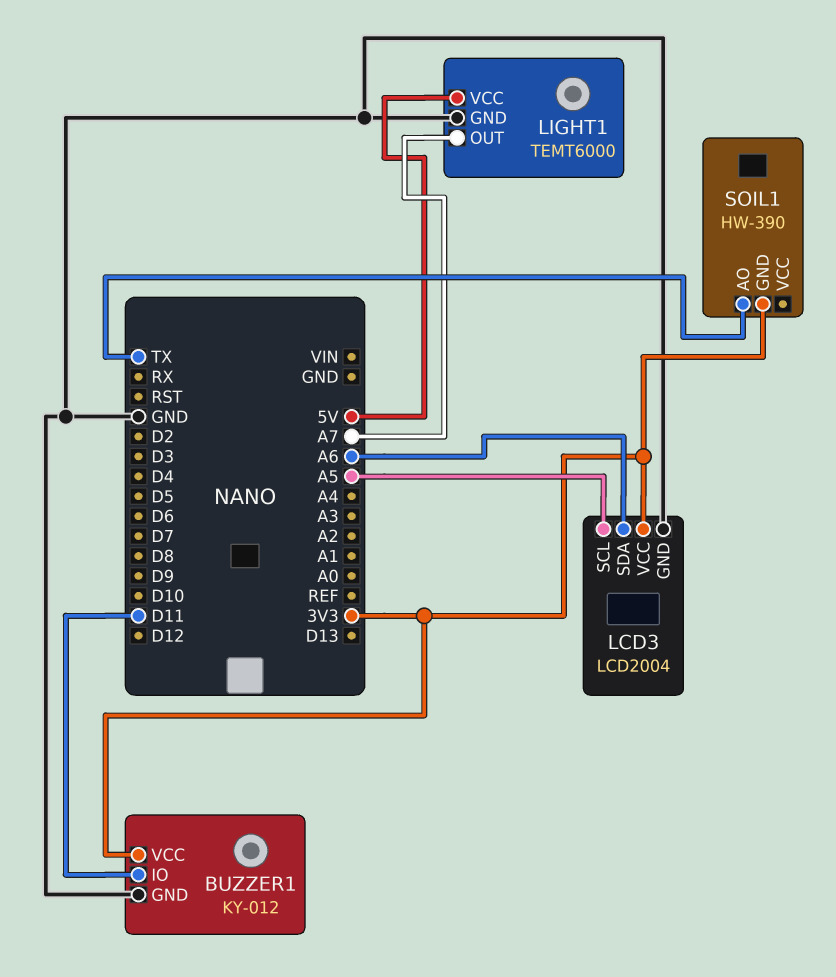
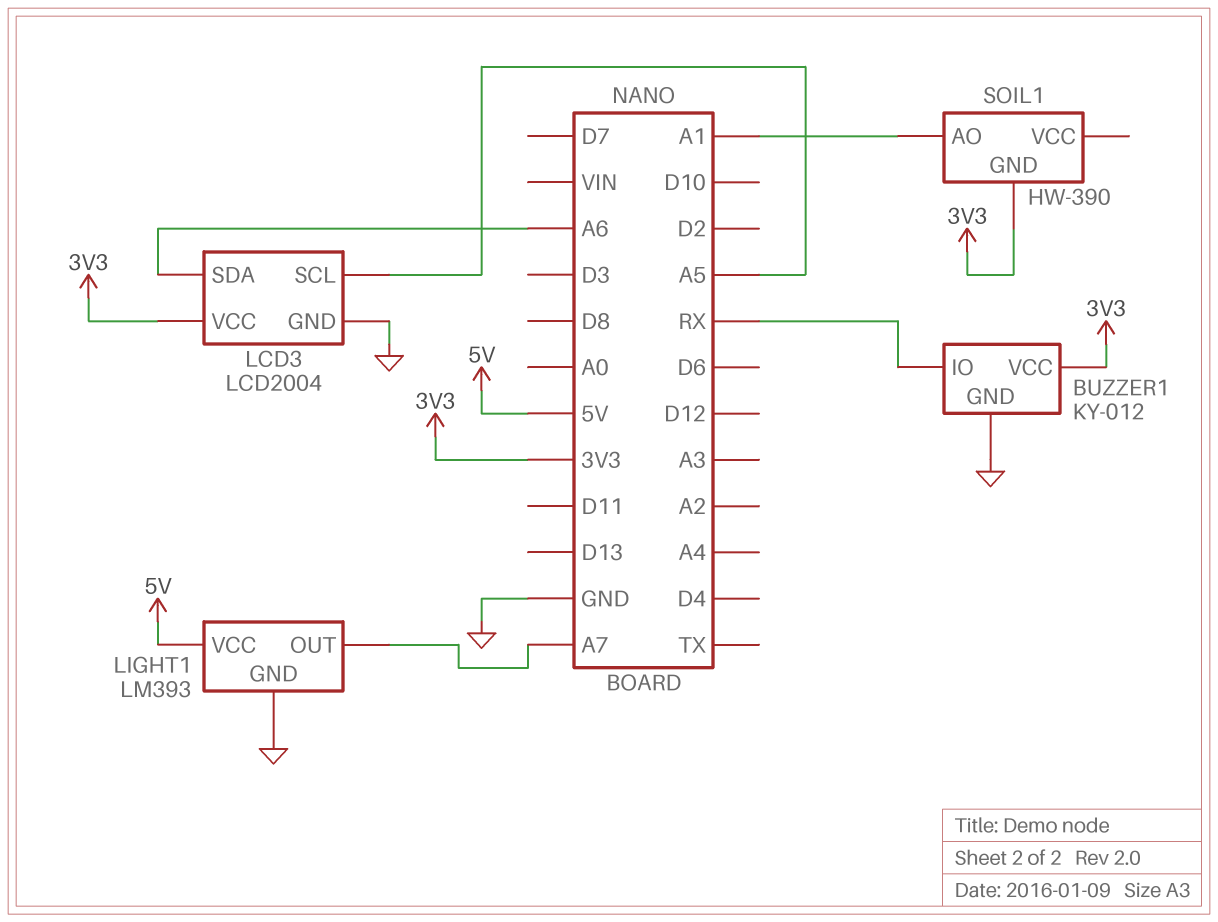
BUZZER1 pin IO: D11 -> RX
LIGHT1: TEMT6000 -> LM393
SOIL1 pin AO: TX -> A1

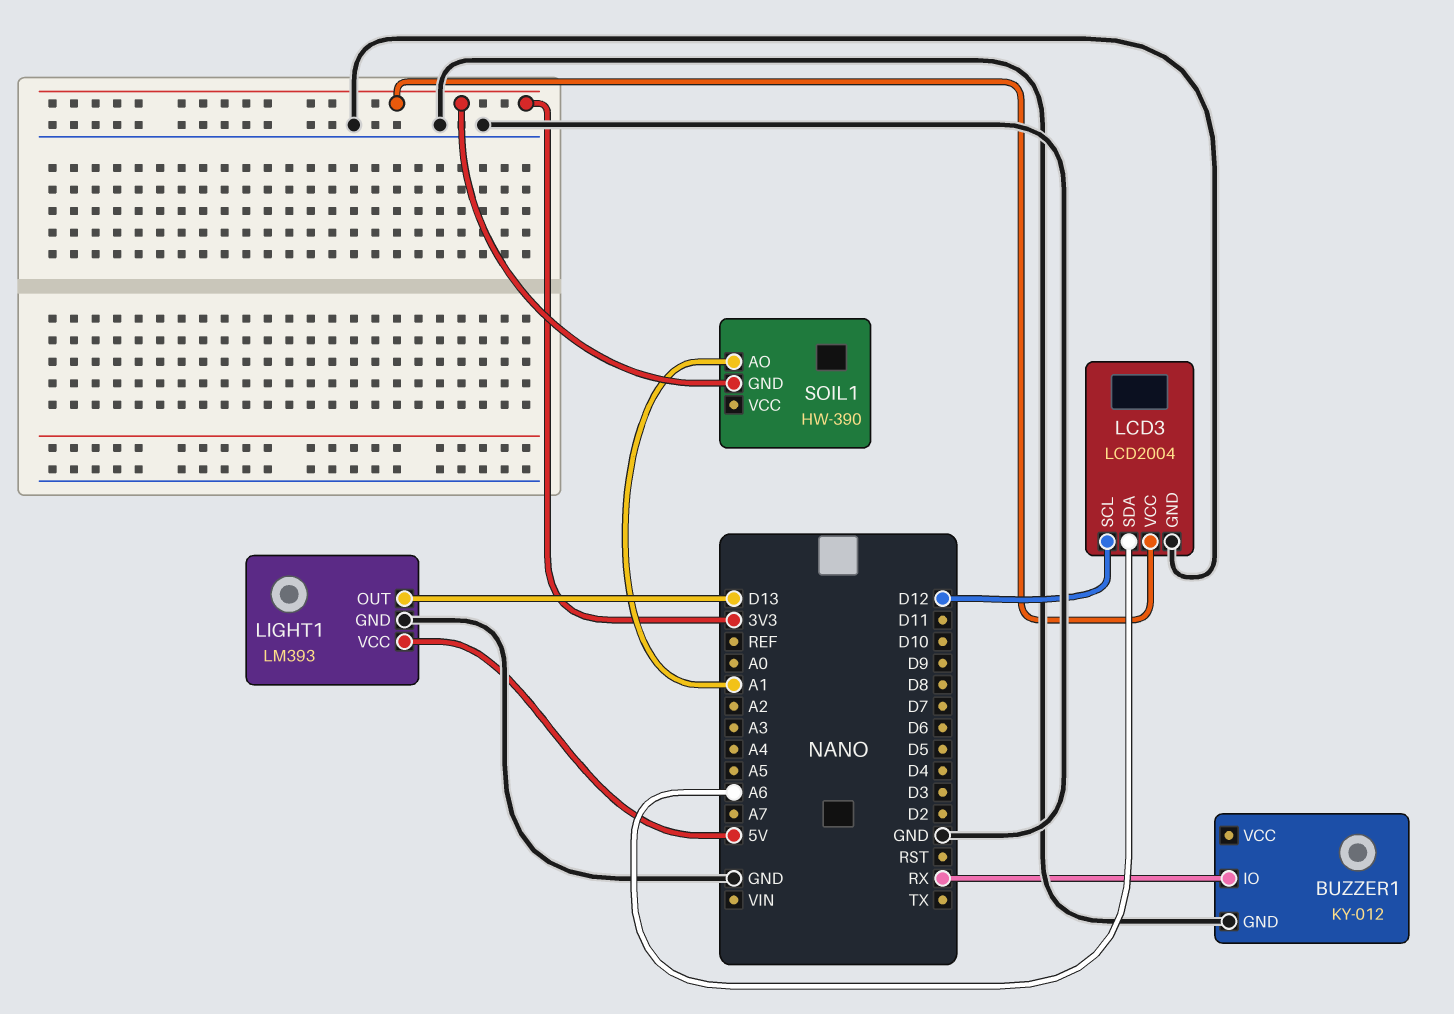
BUZZER1 pin VCC: 3V3 -> none
LCD3 pin SCL: A5 -> D12
LIGHT1 pin OUT: A7 -> D13

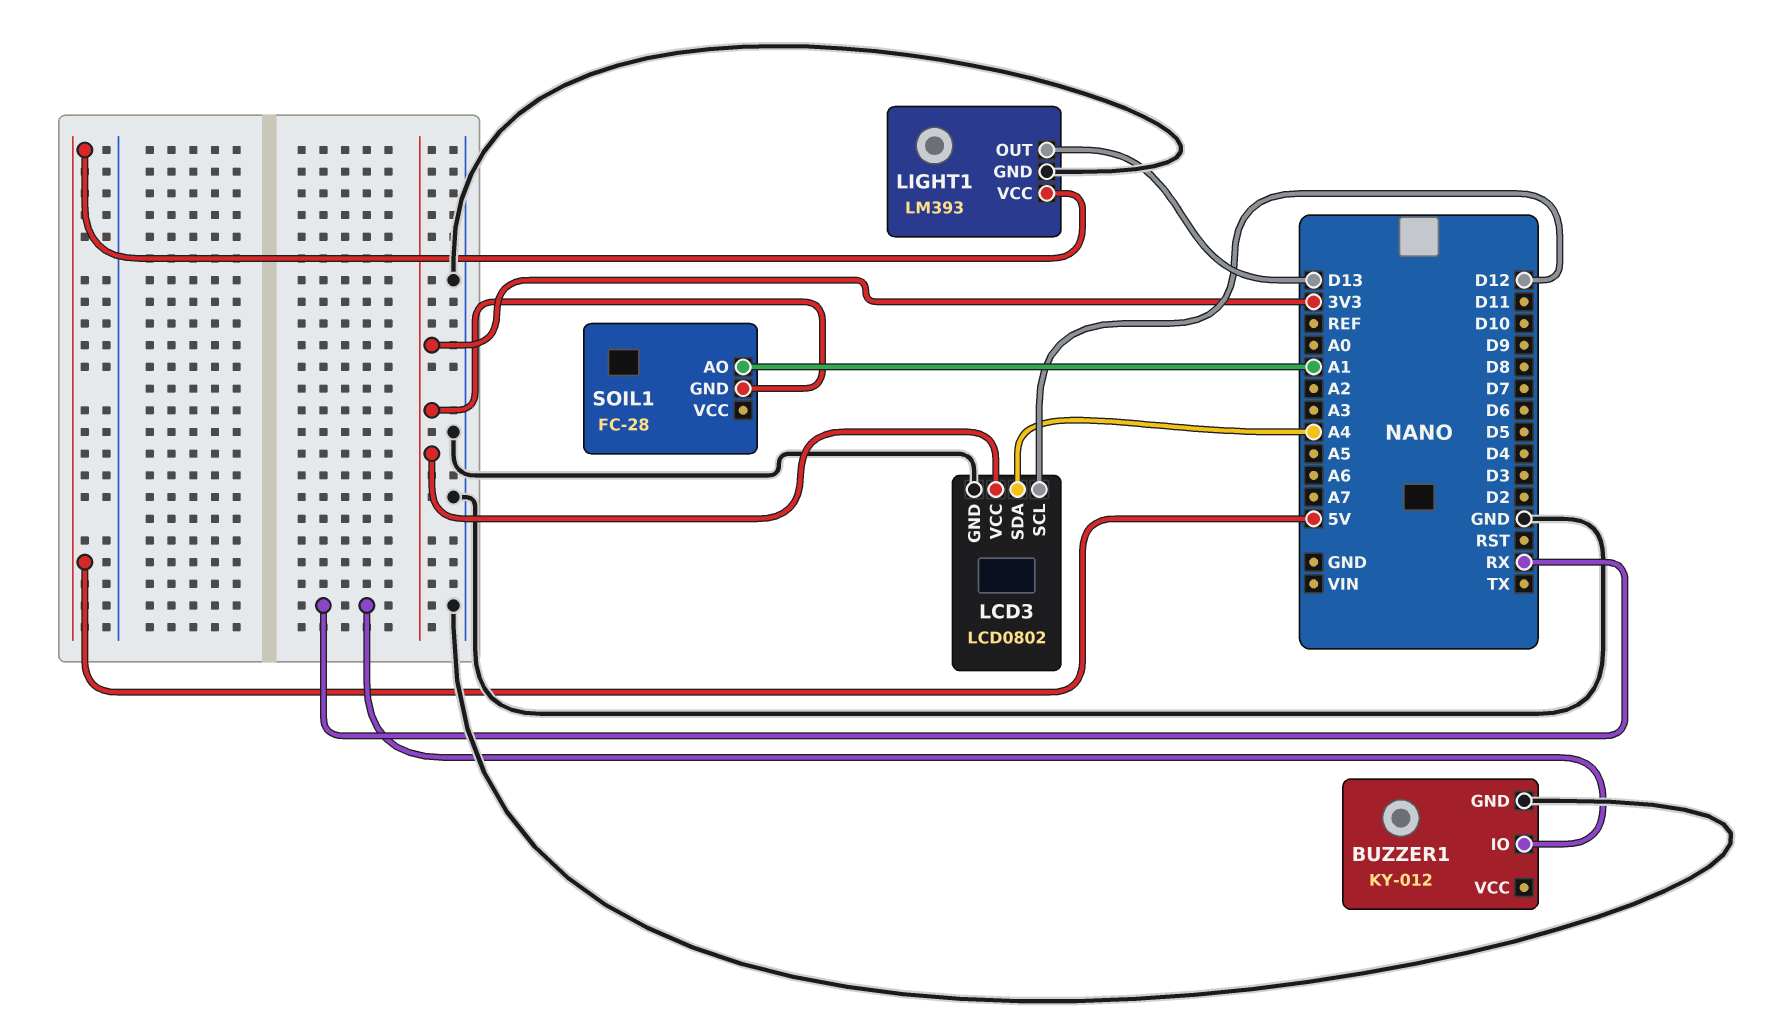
LCD3: LCD2004 -> LCD0802
LCD3 pin SDA: A6 -> A4
SOIL1: HW-390 -> FC-28

